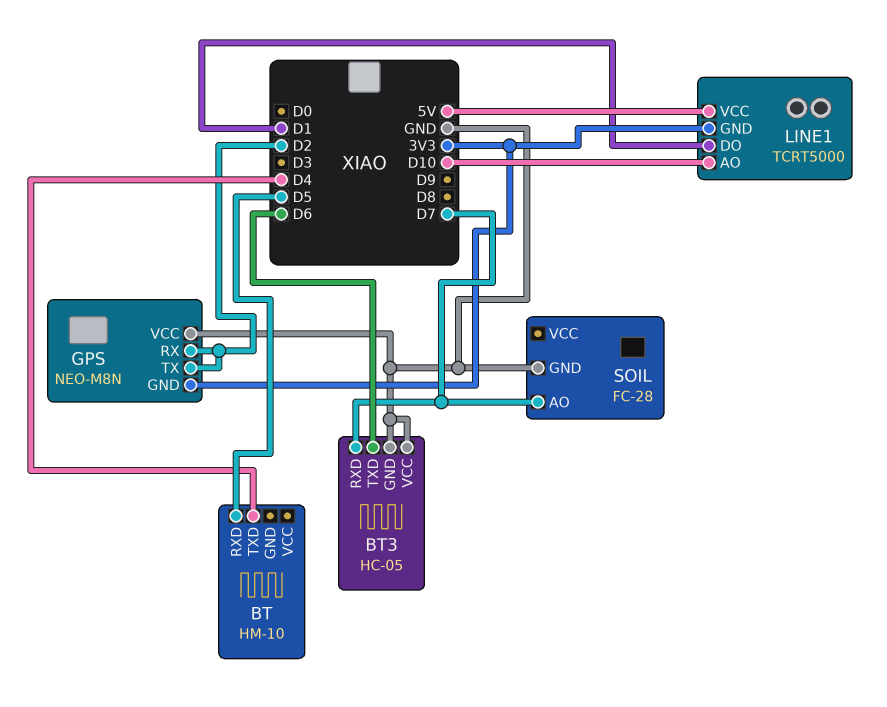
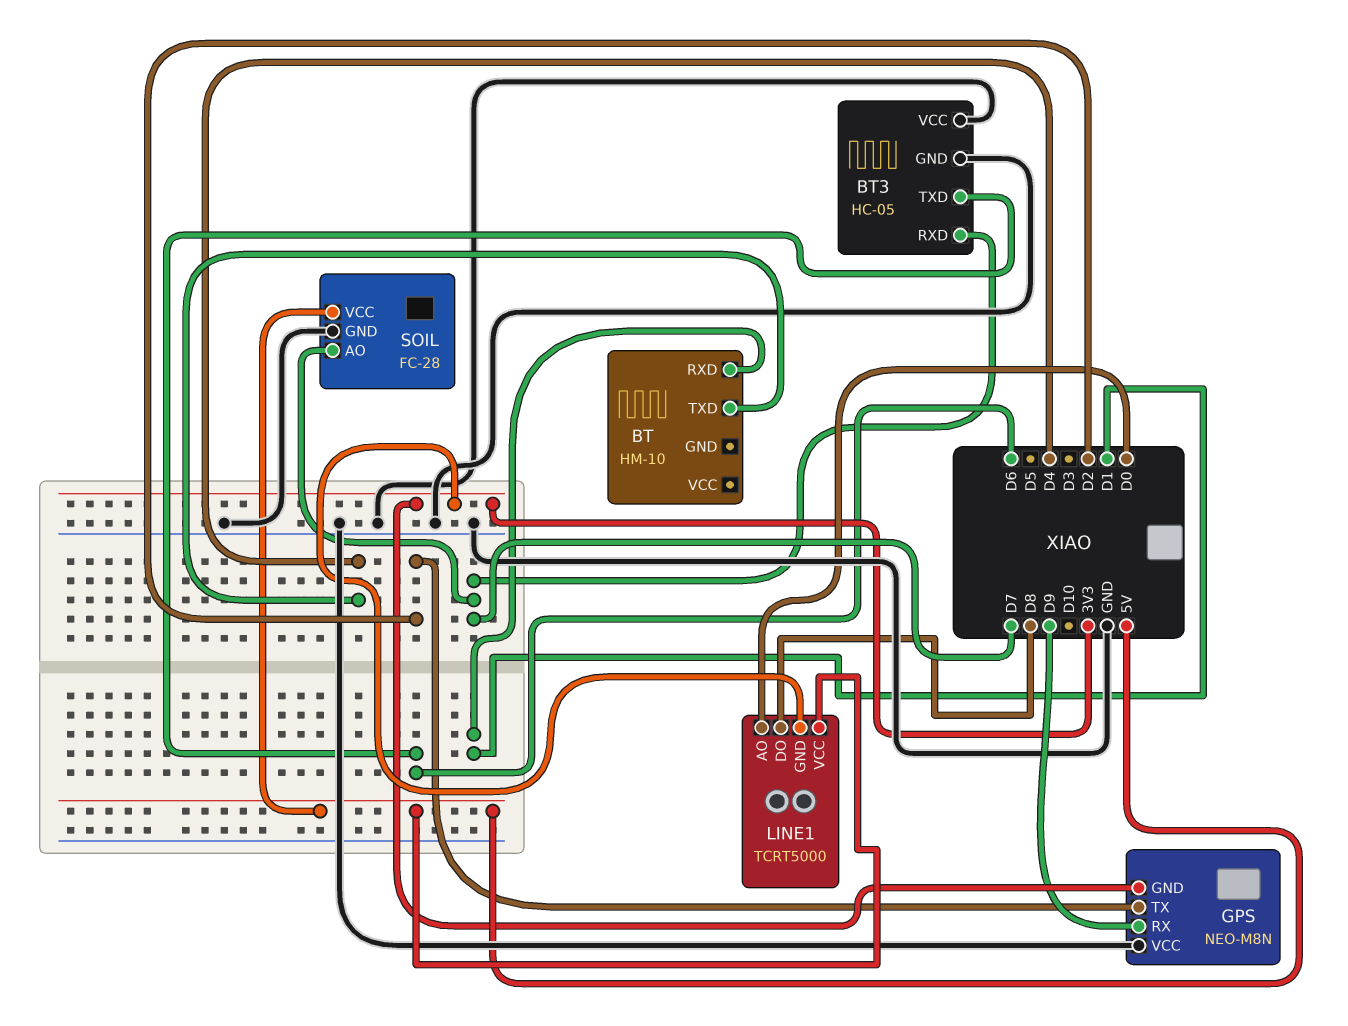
BT pin RXD: D5 -> D1
GPS pin RX: D2 -> D9
LINE1 pin AO: D10 -> D0
LINE1 pin DO: D1 -> D8
SOIL pin VCC: none -> 5V

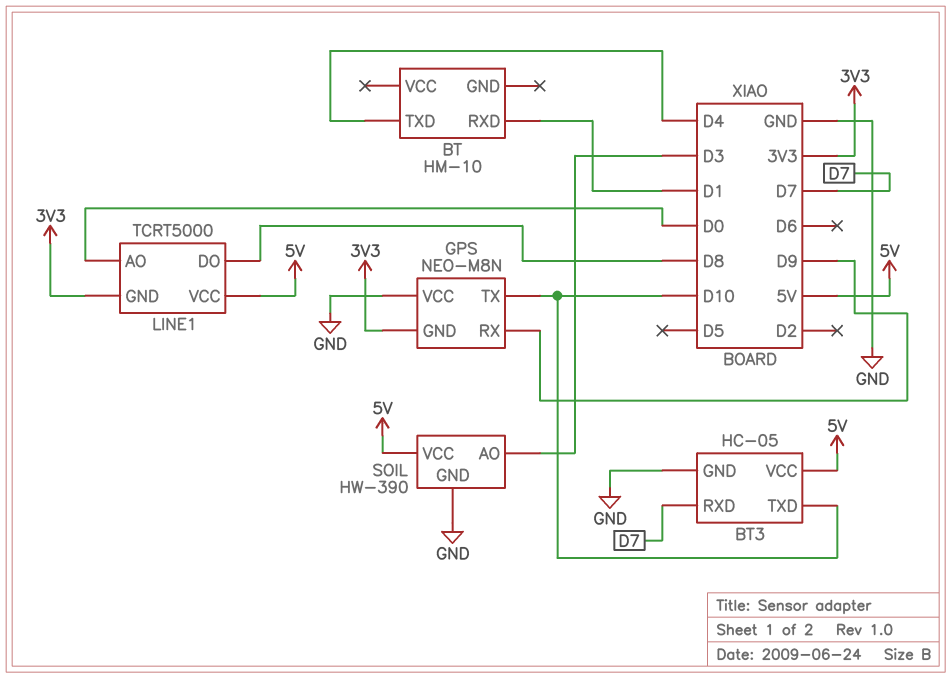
BT3 pin TXD: D6 -> D10
BT3 pin VCC: GND -> 5V
GPS pin TX: D2 -> D10
SOIL: FC-28 -> HW-390
SOIL pin AO: D7 -> D3

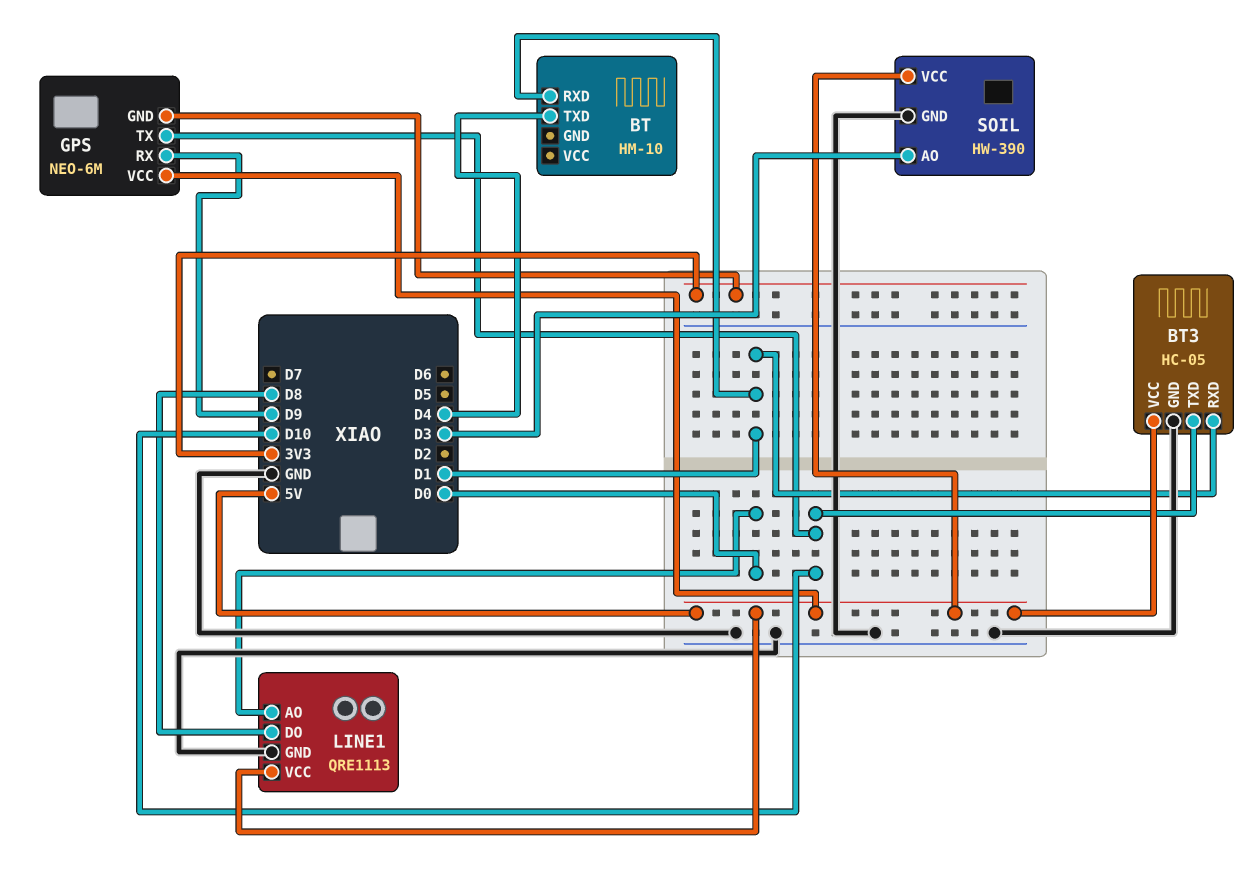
BT3 pin RXD: D7 -> D1
GPS: NEO-M8N -> NEO-6M
GPS pin VCC: GND -> 5V
LINE1: TCRT5000 -> QRE1113
LINE1 pin GND: 3V3 -> GND

